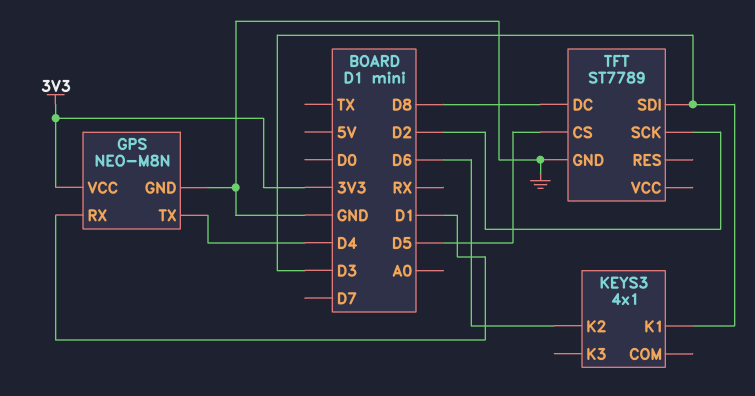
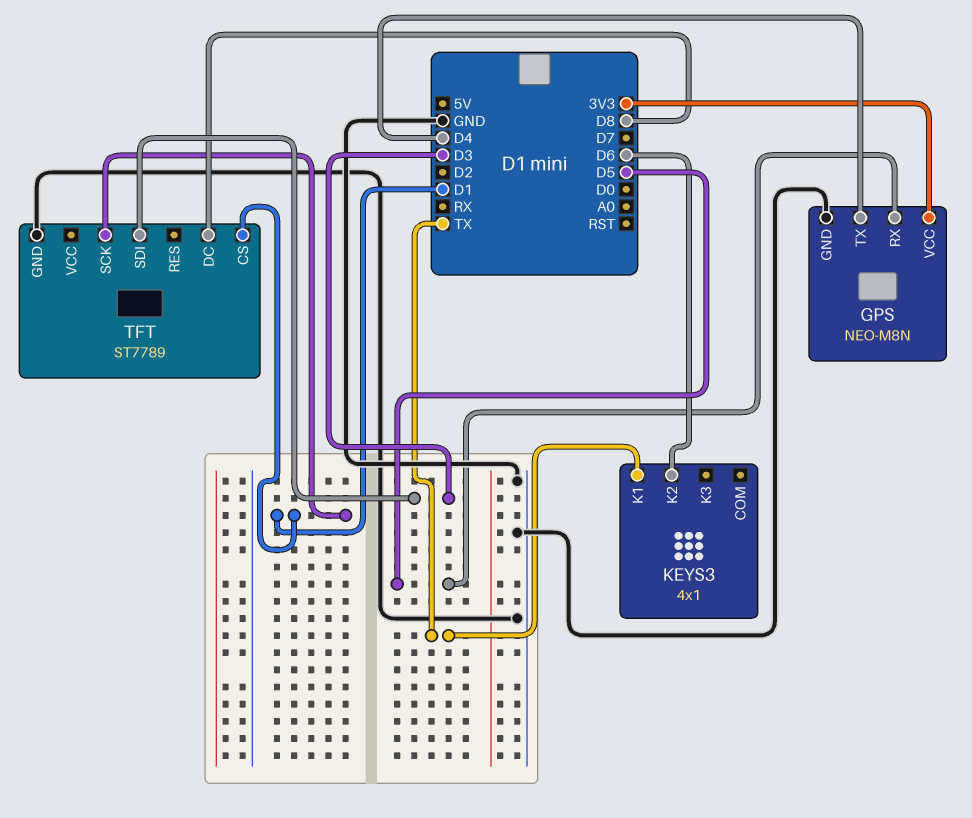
GPS pin RX: D1 -> D5
KEYS3 pin K1: D3 -> TX
TFT pin CS: D5 -> D1
TFT pin SCK: D2 -> D1

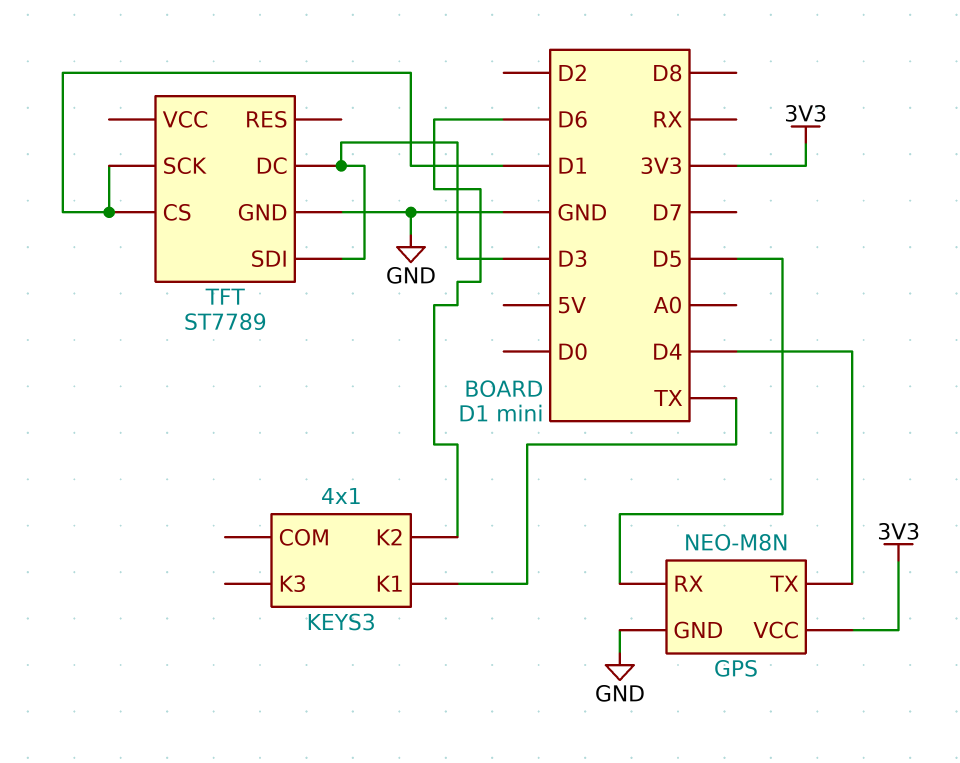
TFT pin DC: D8 -> D3

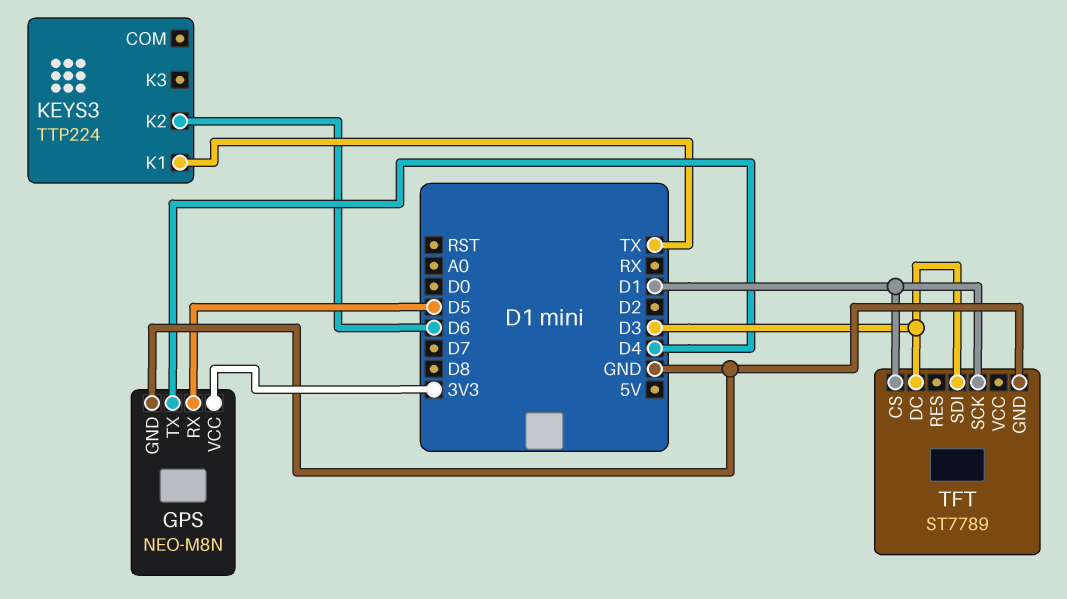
KEYS3: 4x1 -> TTP224

